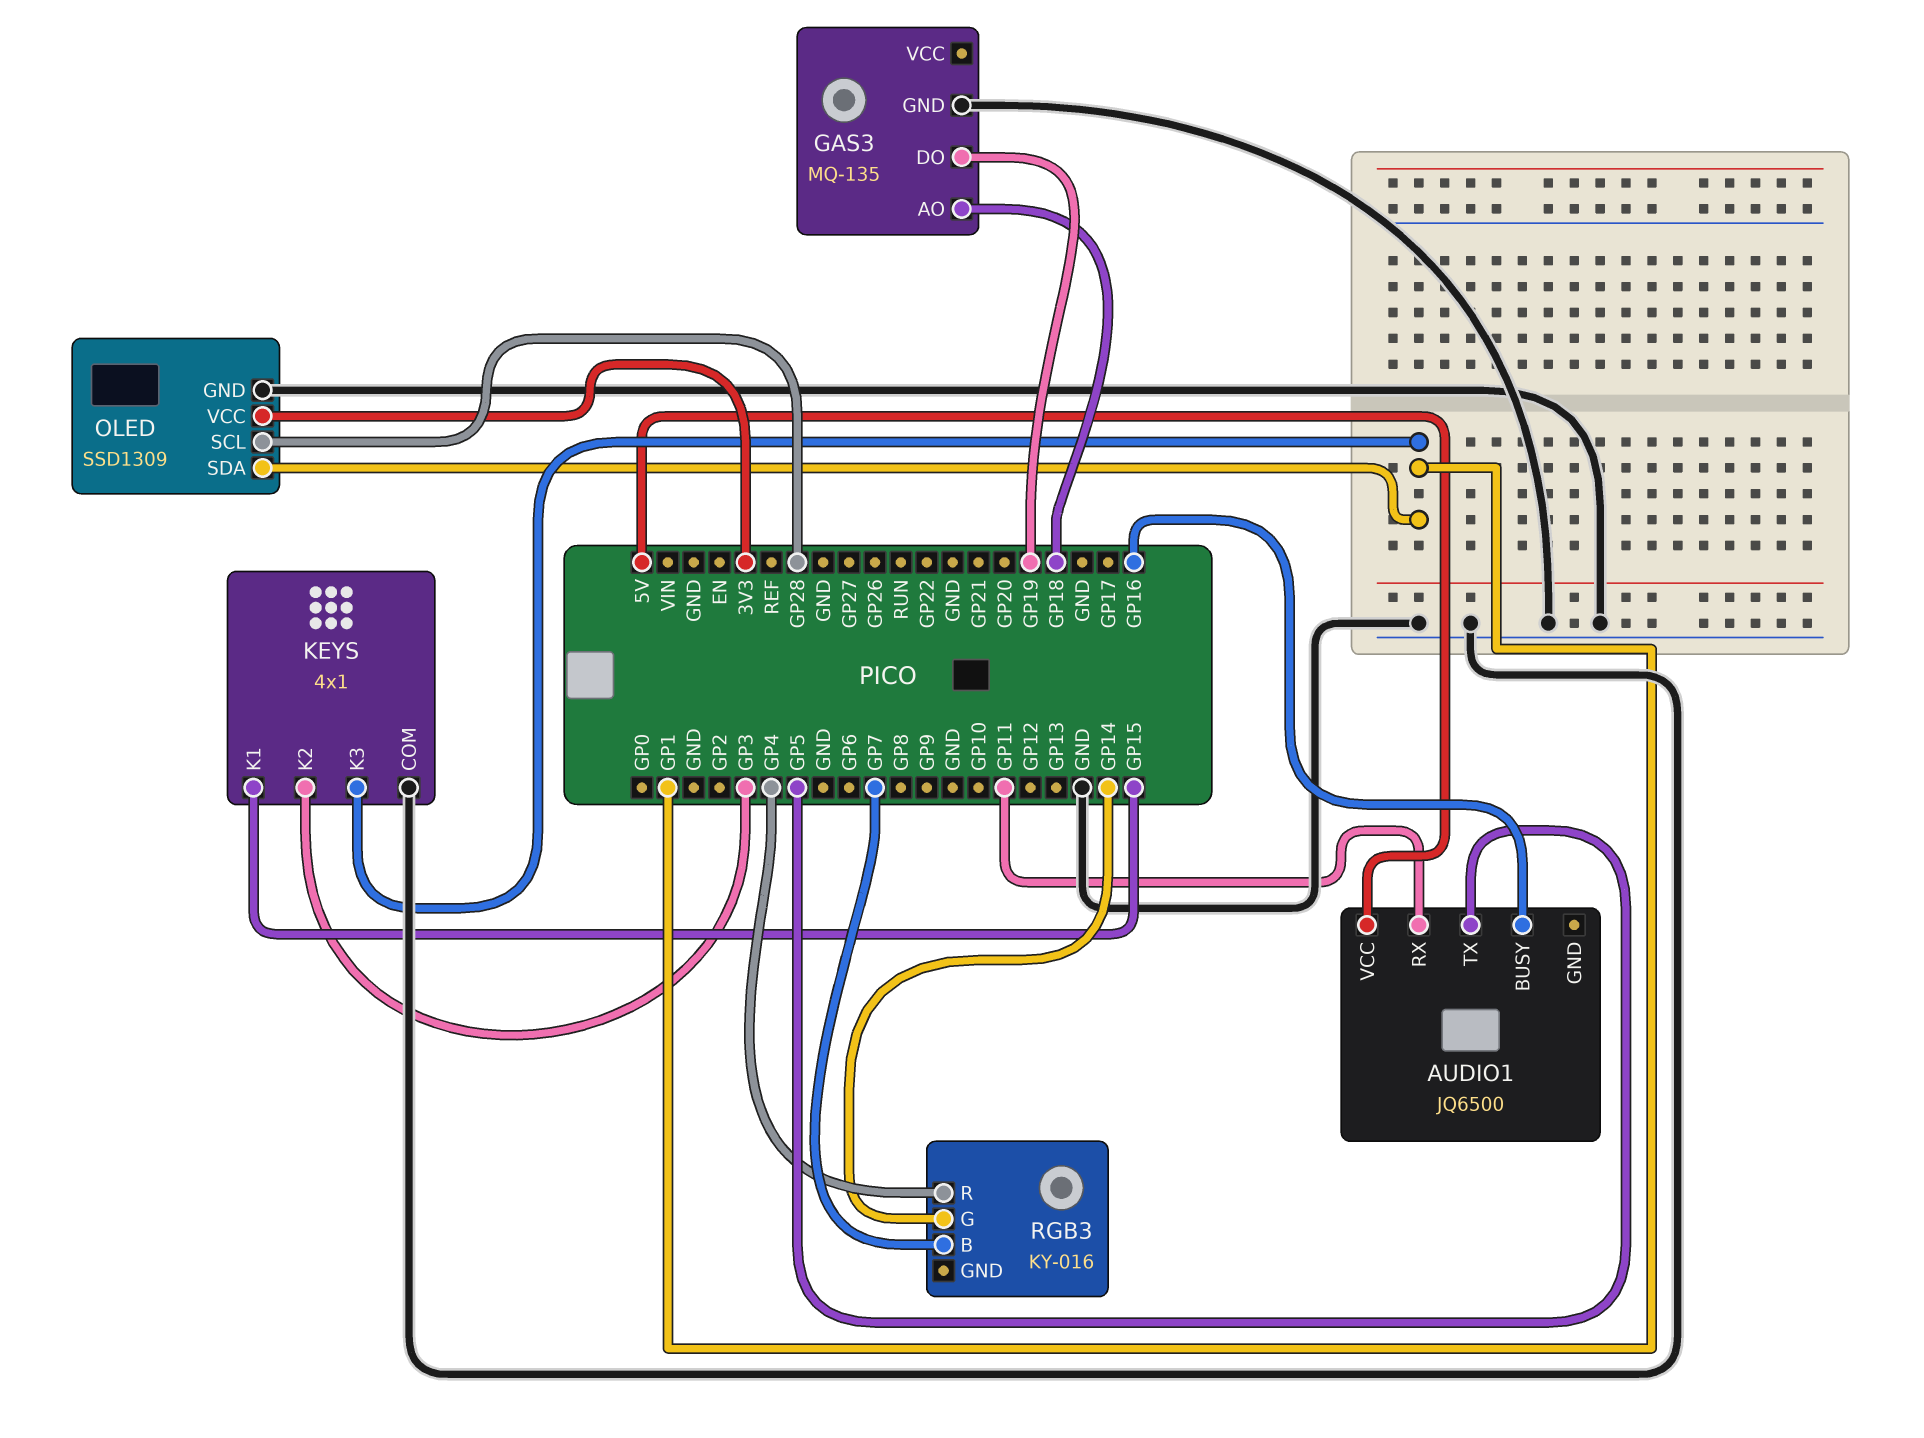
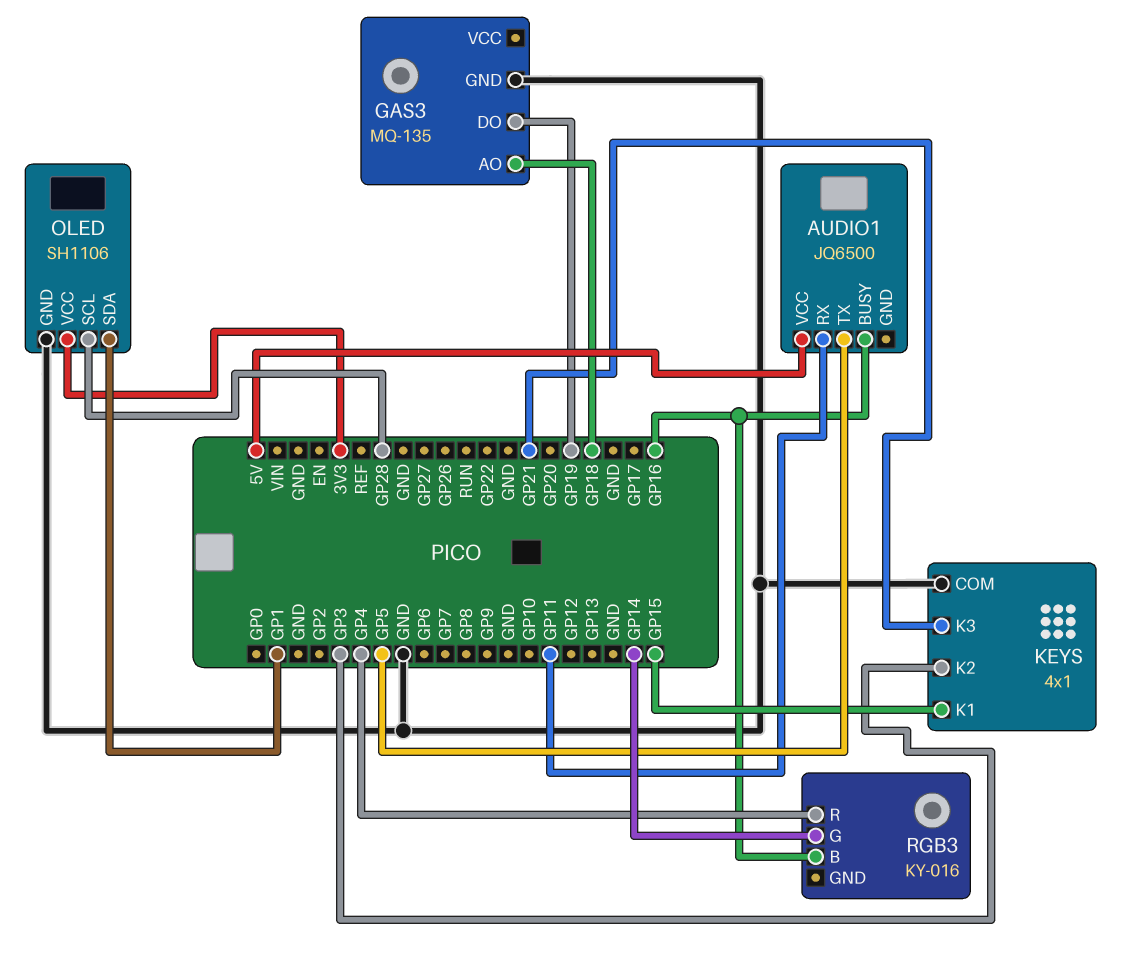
KEYS pin K3: GP1 -> GP21
OLED: SSD1309 -> SH1106
RGB3 pin B: GP7 -> GP16

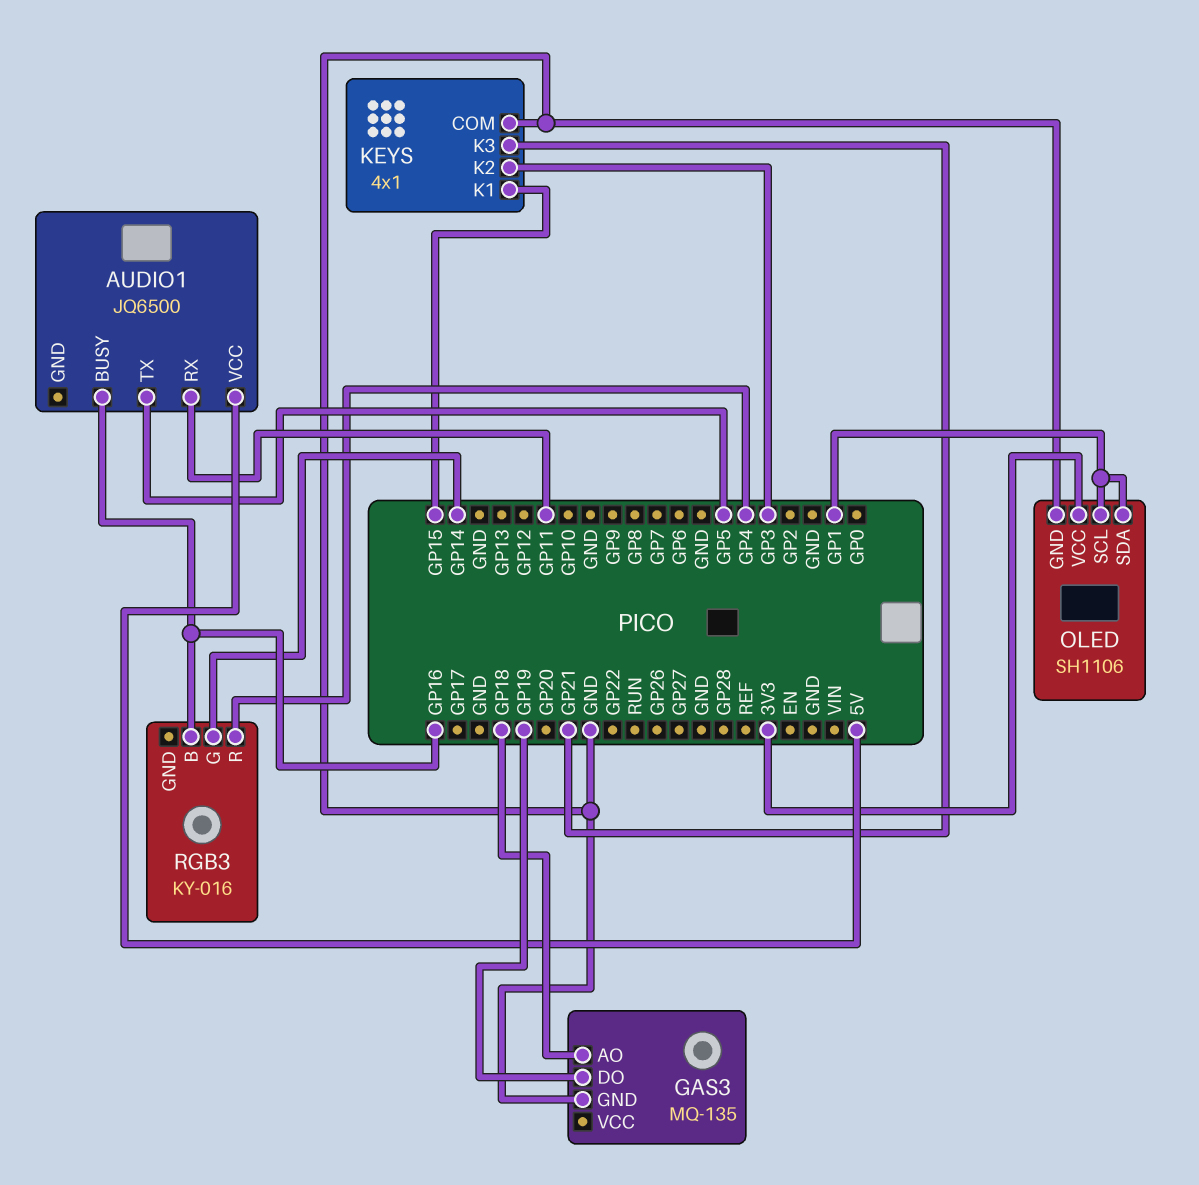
OLED pin SCL: GP28 -> GP1

